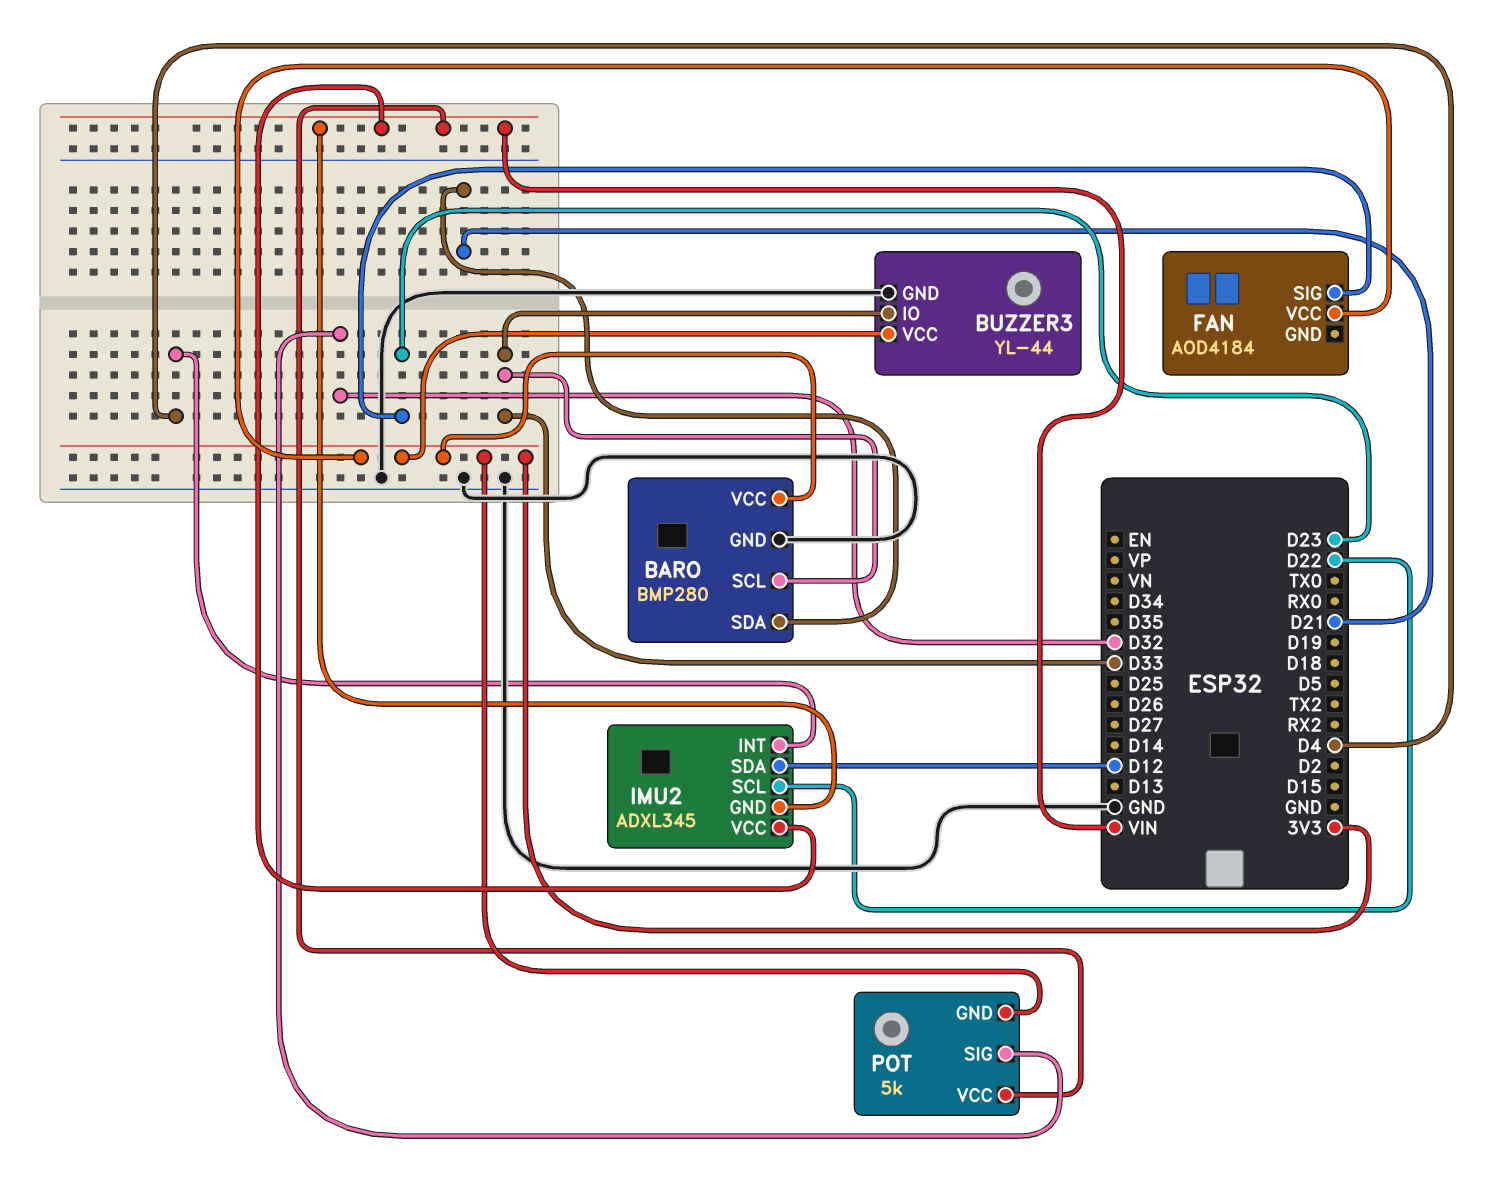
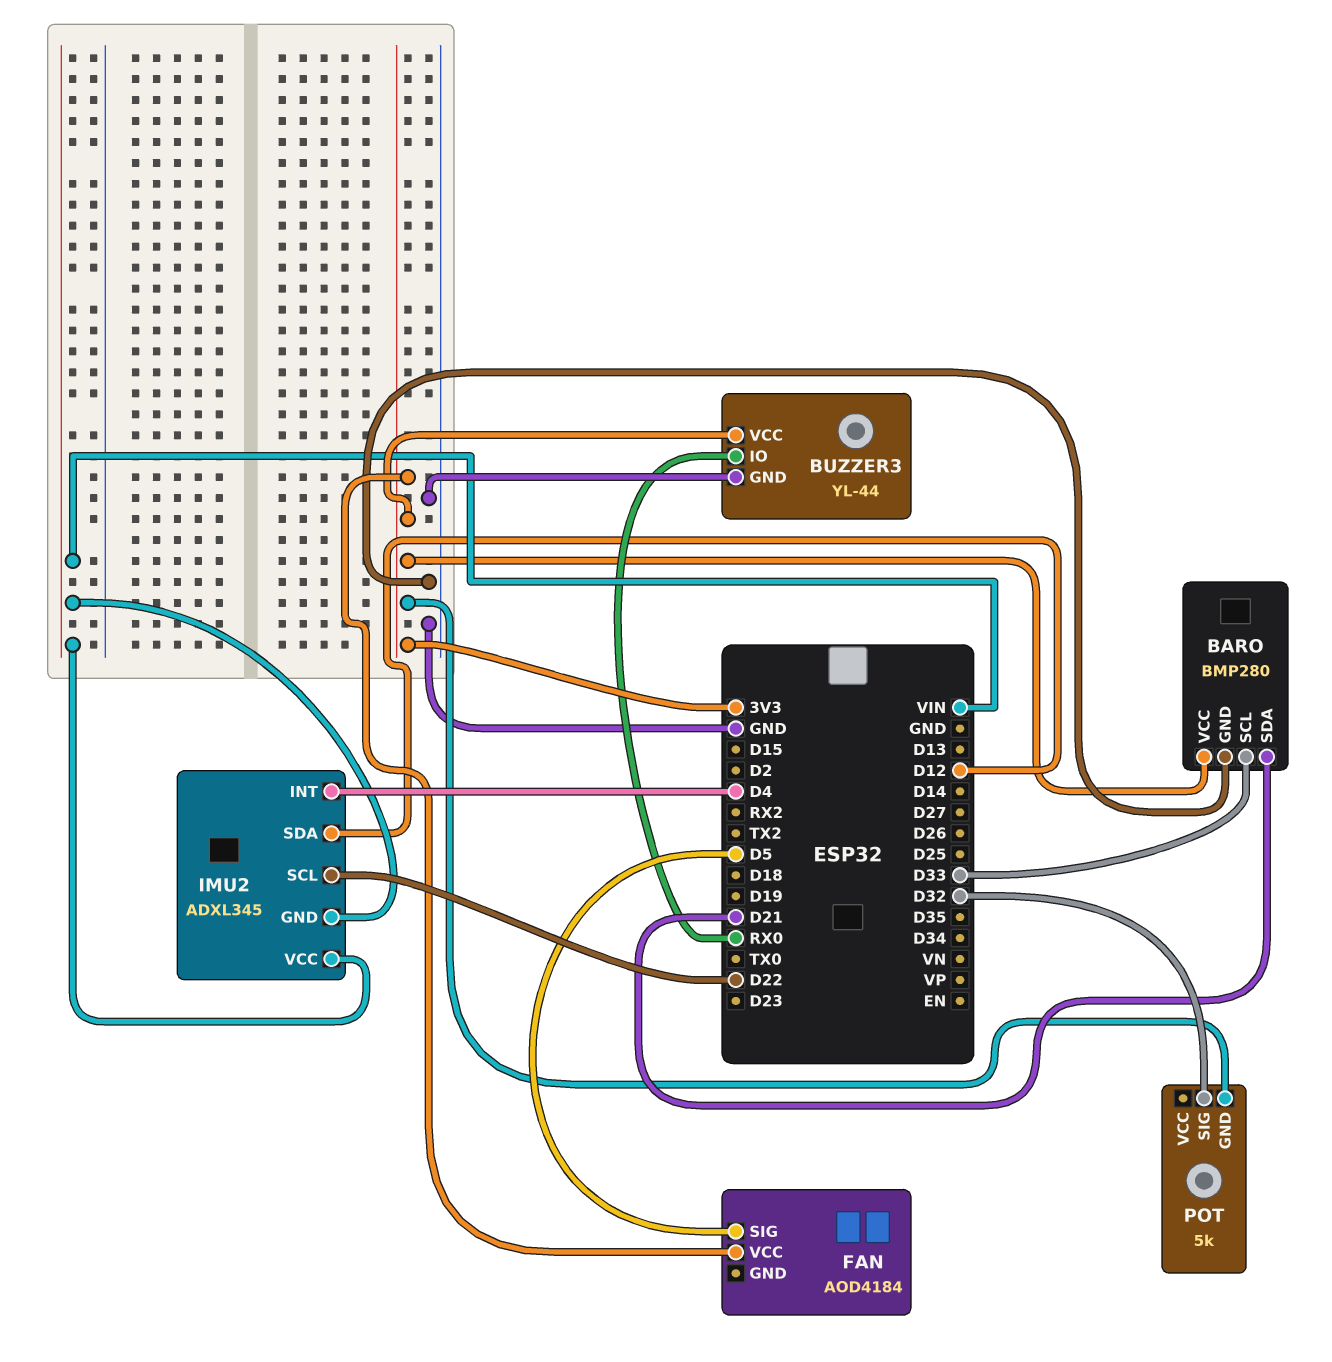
BUZZER3 pin IO: D33 -> RX0
FAN pin SIG: D23 -> D5
POT pin VCC: VIN -> none

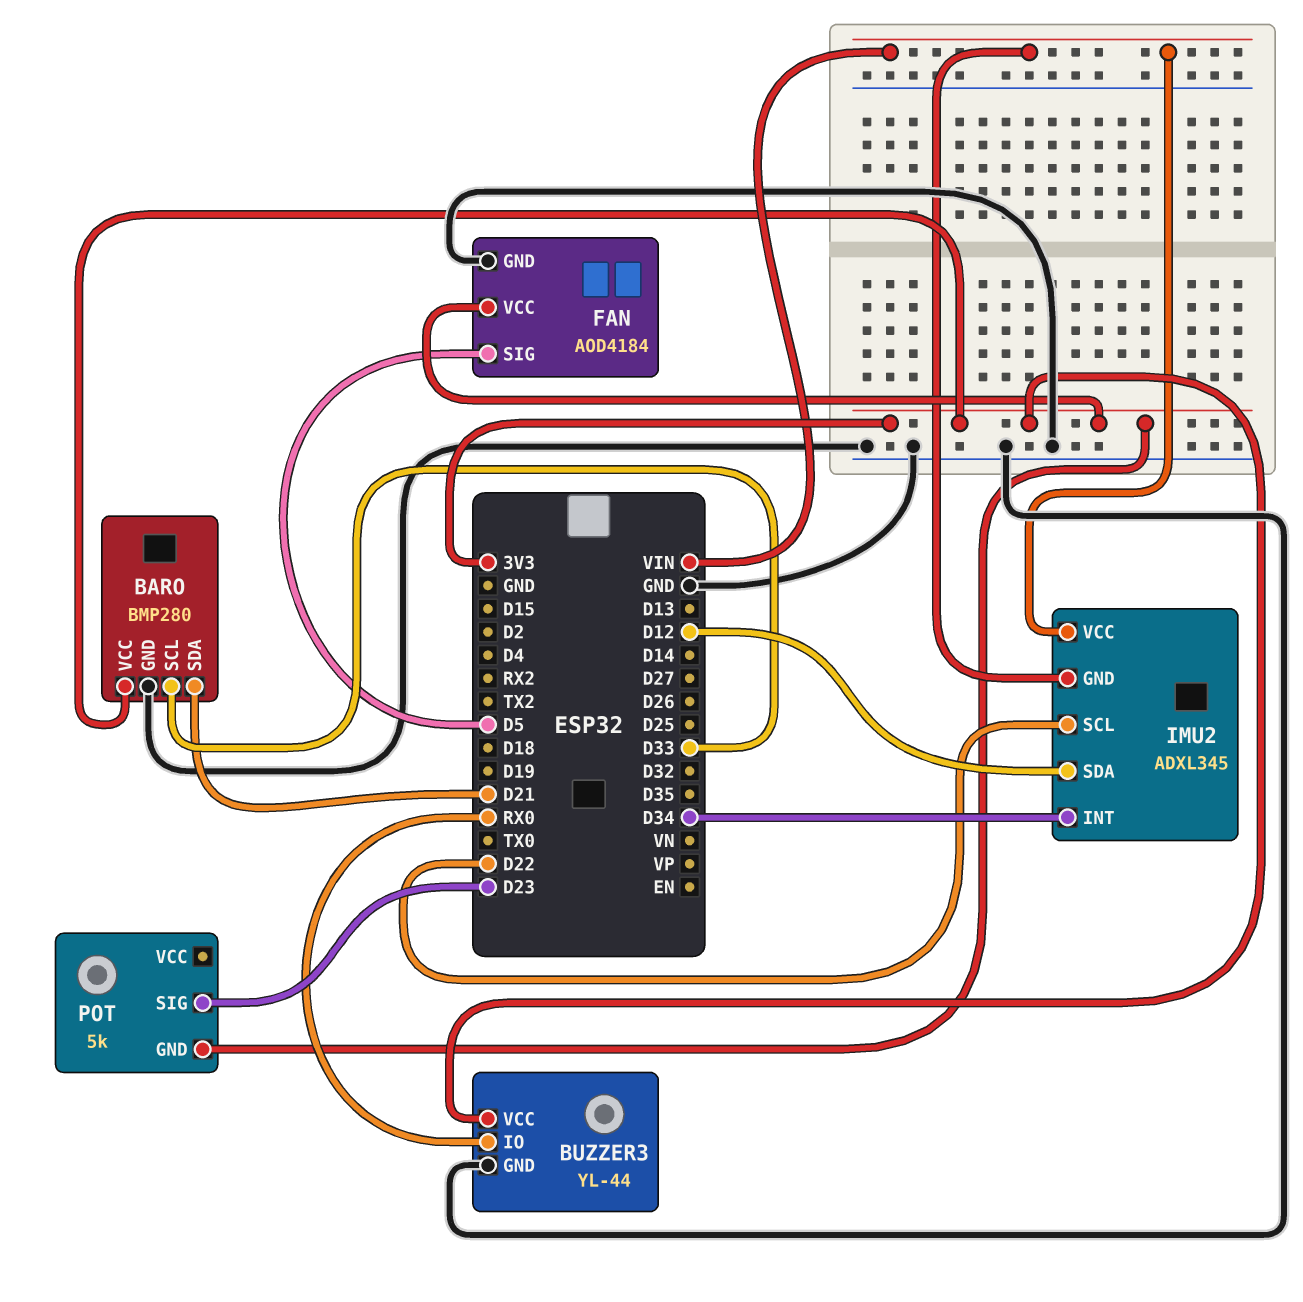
FAN pin GND: none -> GND
IMU2 pin INT: D4 -> D34
POT pin SIG: D32 -> D23

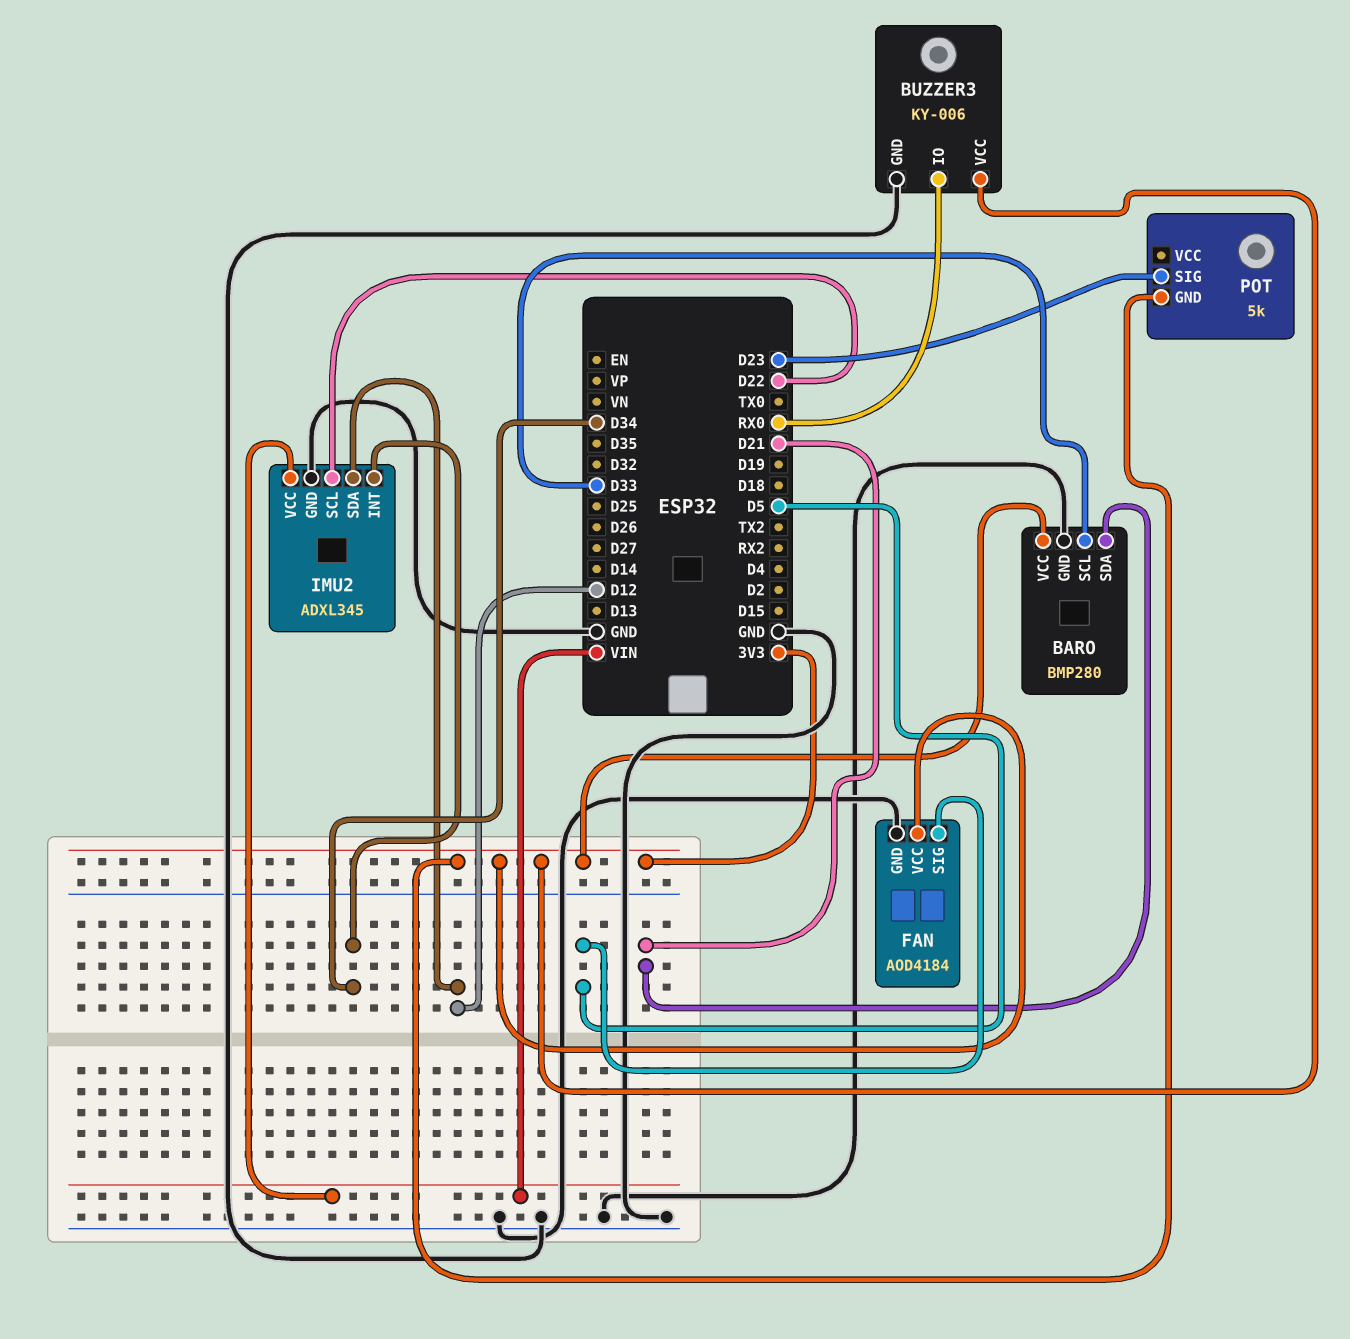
BUZZER3: YL-44 -> KY-006
IMU2 pin GND: VIN -> GND

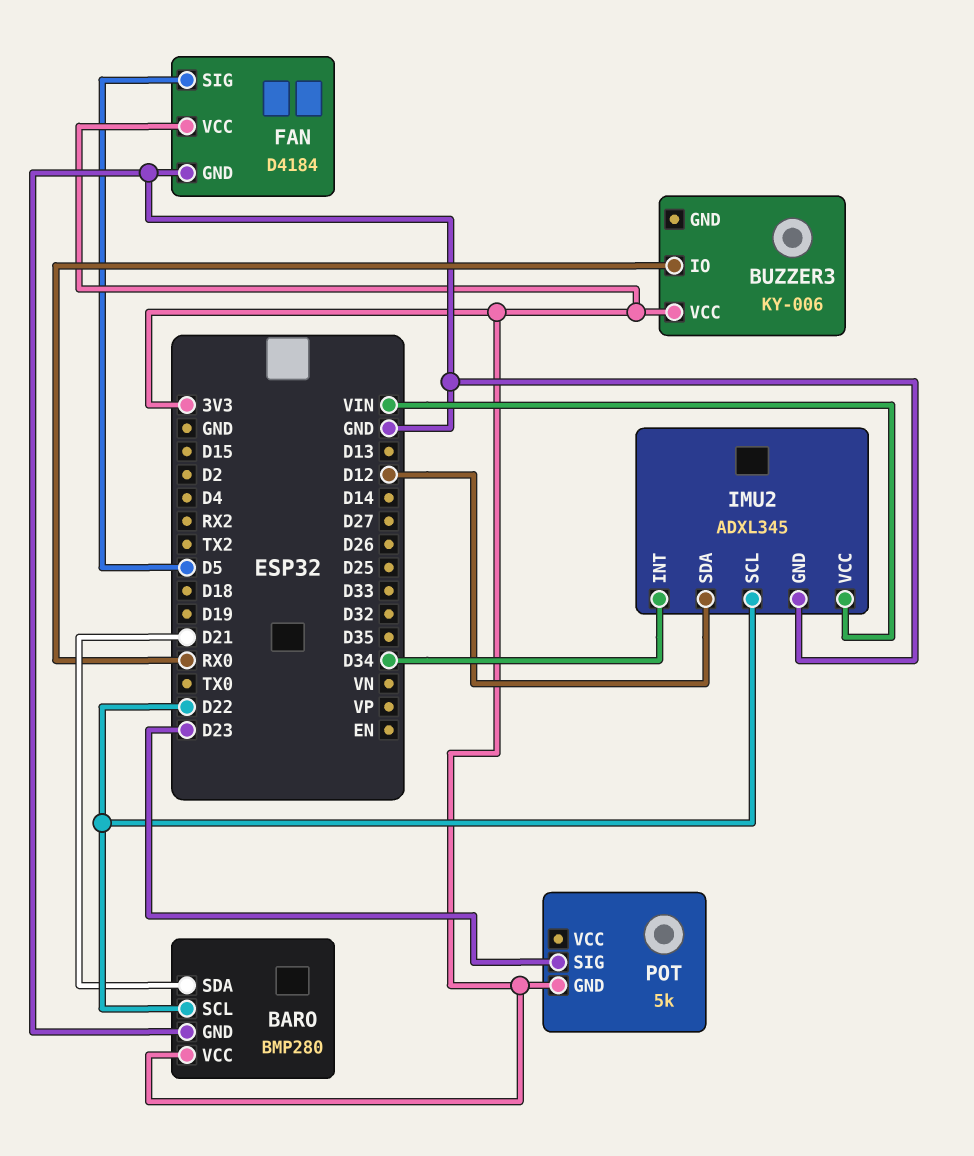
BARO pin SCL: D33 -> D22
BUZZER3 pin GND: GND -> none
FAN: AOD4184 -> D4184

